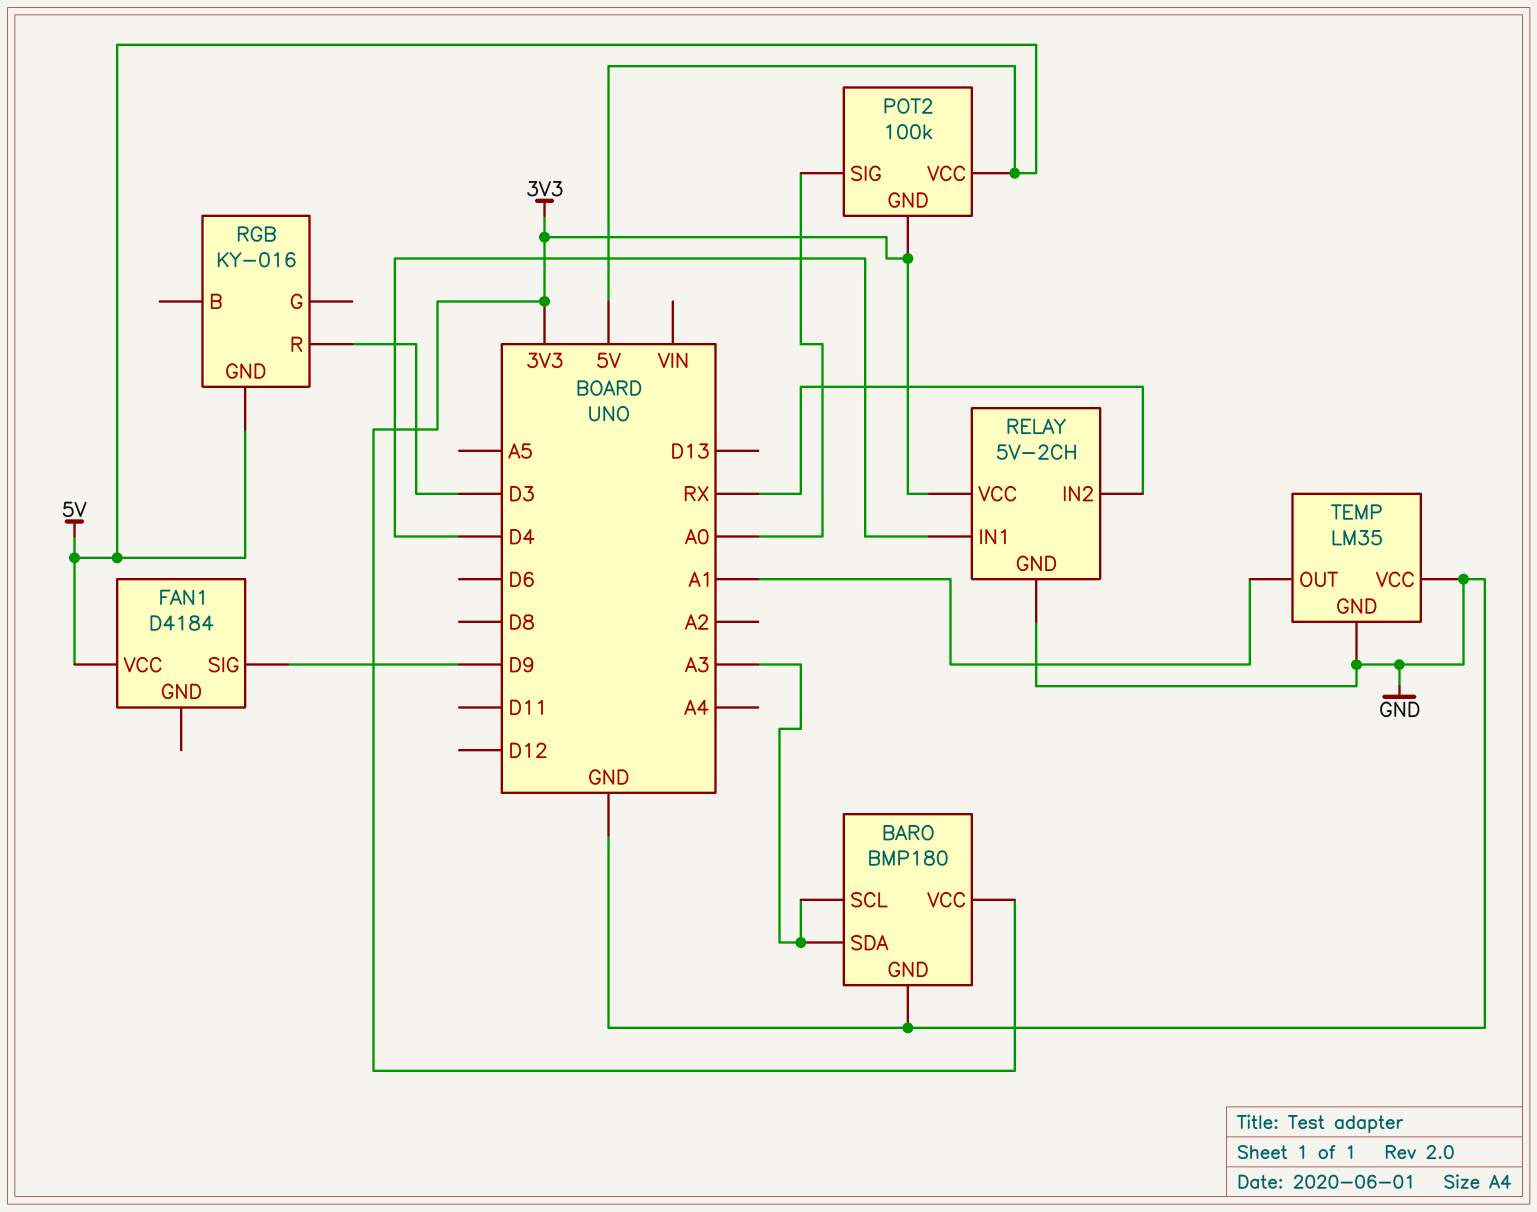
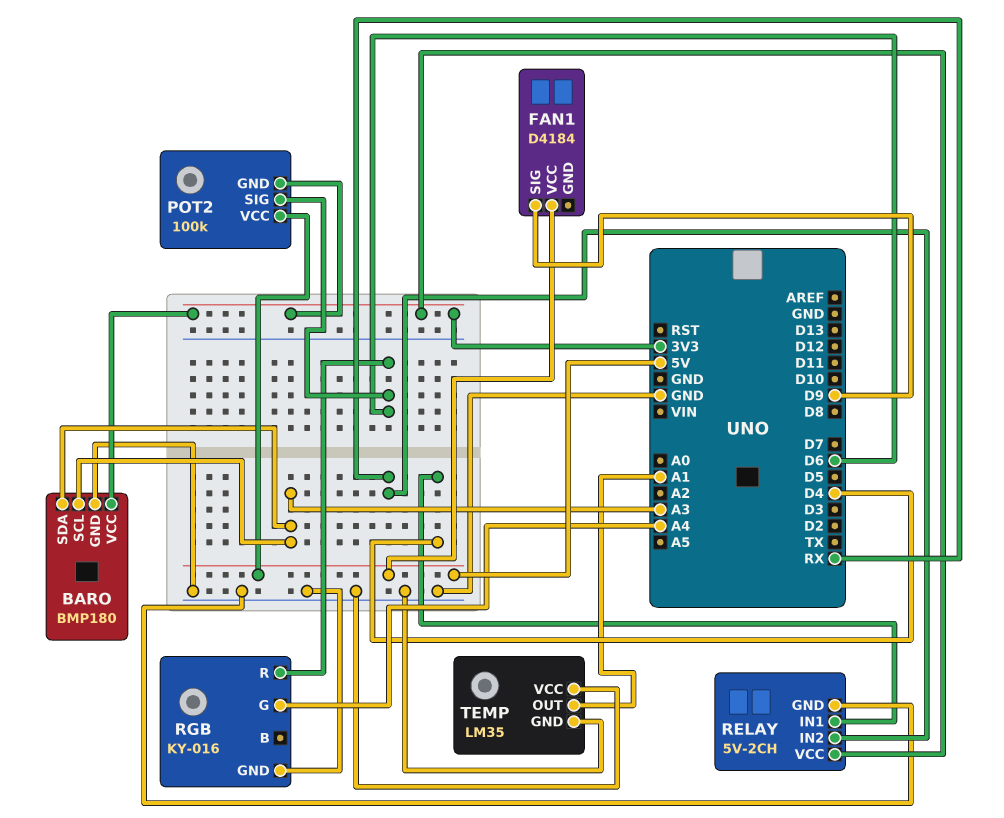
POT2 pin SIG: A0 -> D6
RGB pin G: none -> A4
RGB pin GND: 5V -> GND
RGB pin R: D3 -> D6

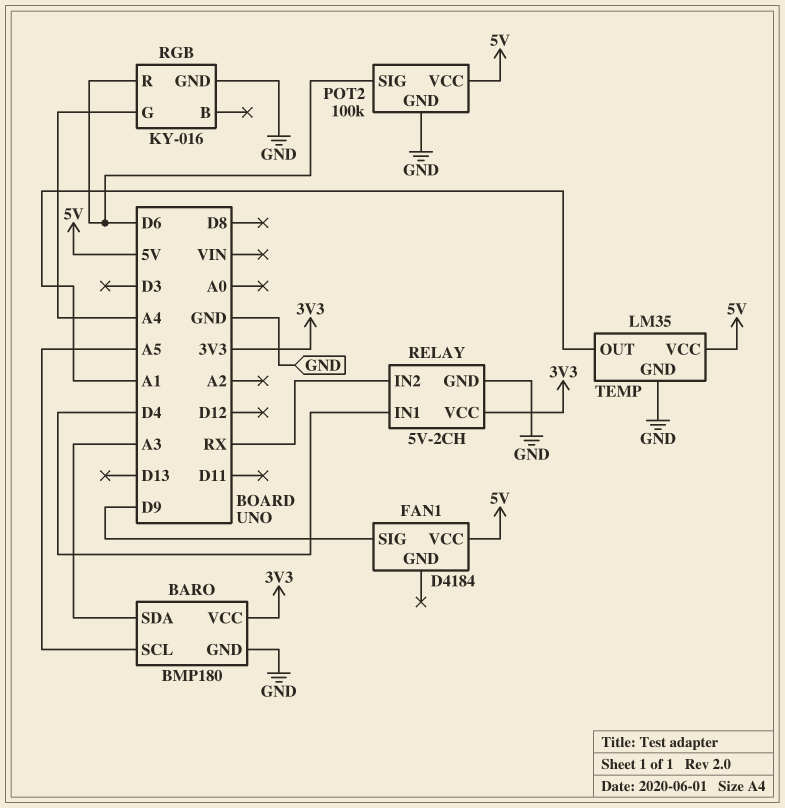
BARO pin SCL: A3 -> A5
POT2 pin GND: 3V3 -> GND
TEMP pin VCC: GND -> 5V

